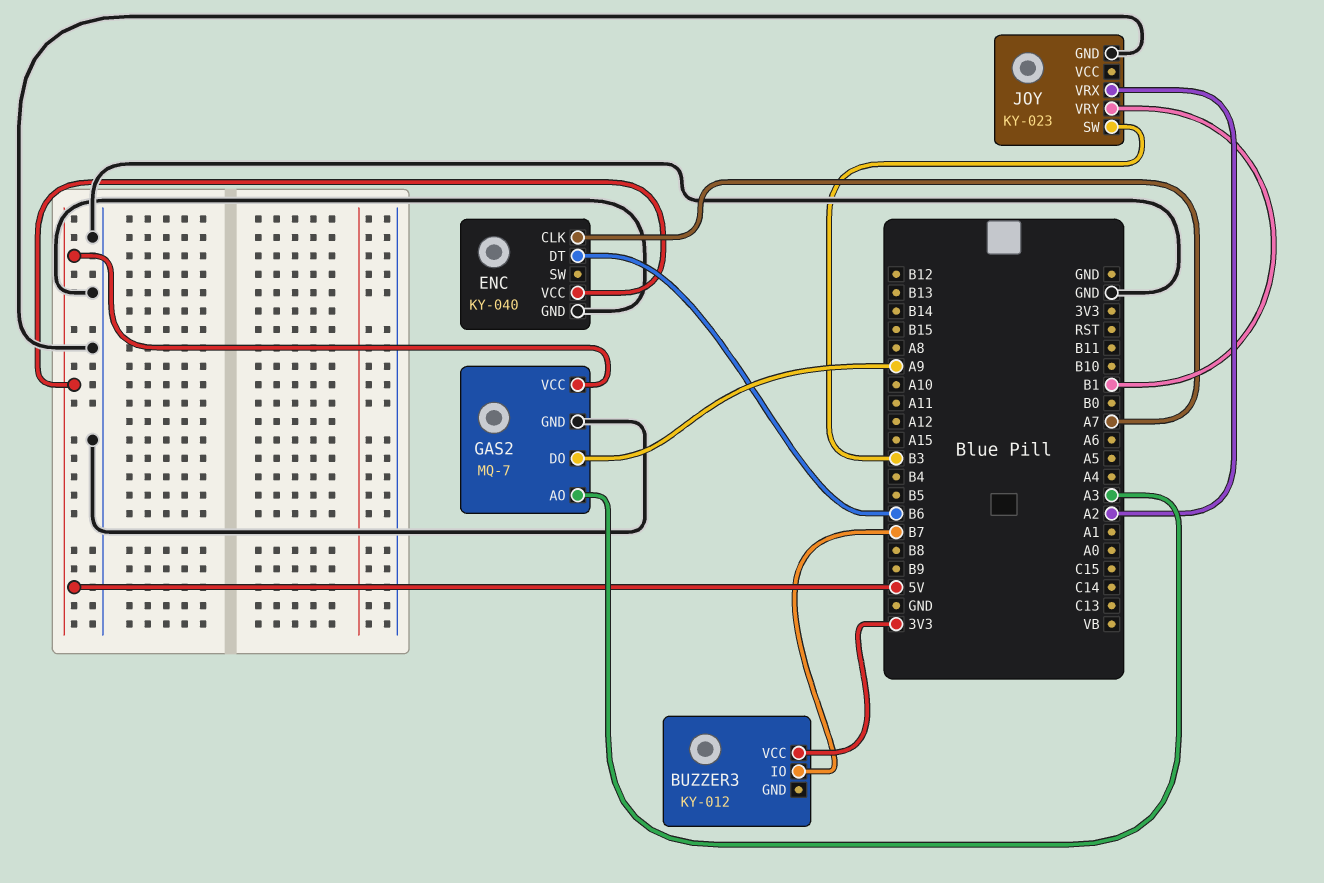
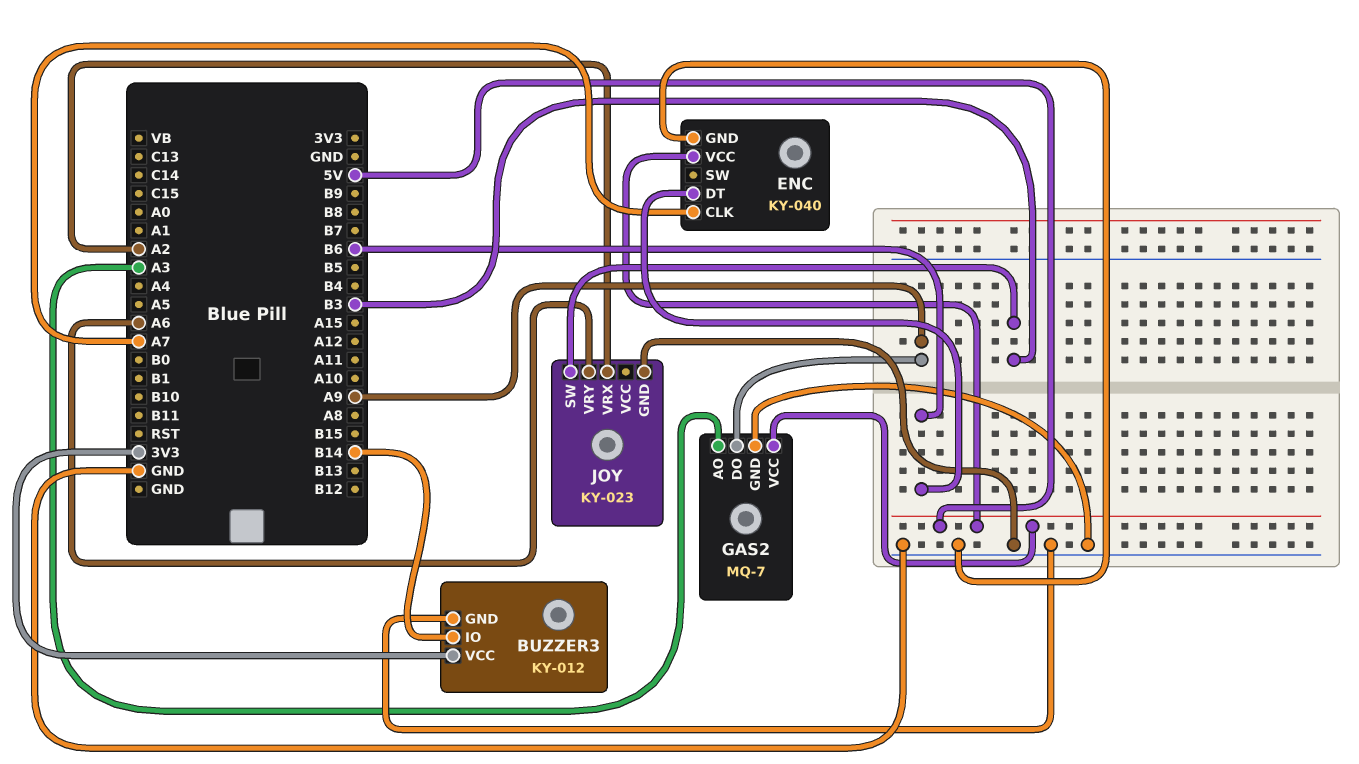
BUZZER3 pin GND: none -> GND
BUZZER3 pin IO: B7 -> B14
JOY pin VRY: B1 -> A6

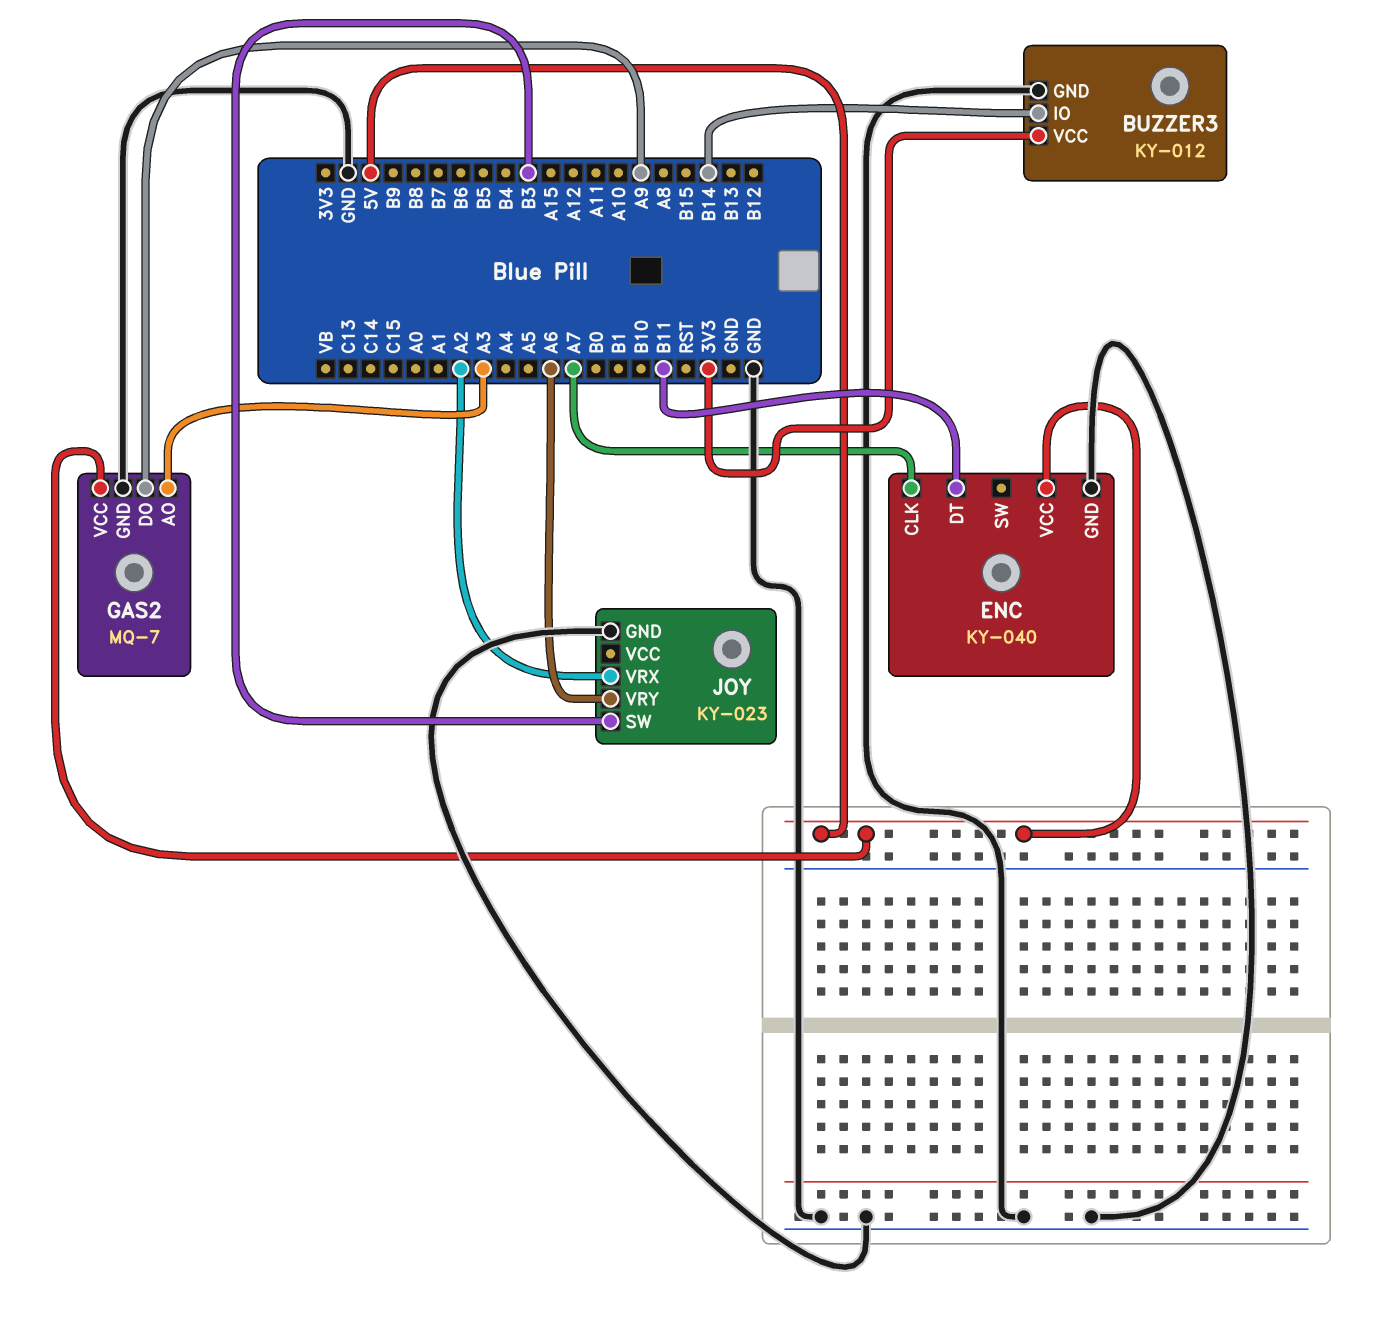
ENC pin DT: B6 -> B11

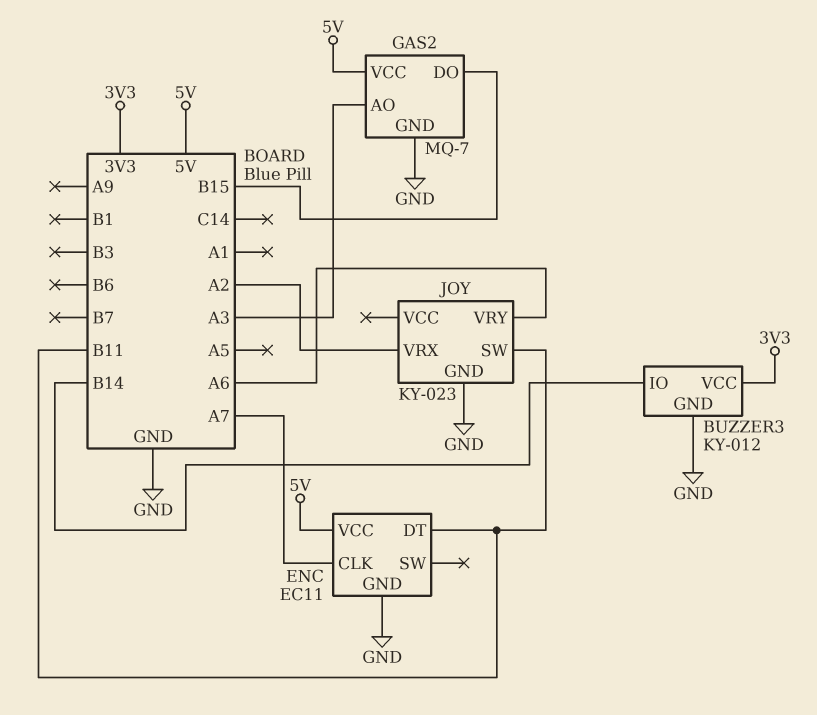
ENC: KY-040 -> EC11
GAS2 pin DO: A9 -> B15
JOY pin SW: B3 -> B11

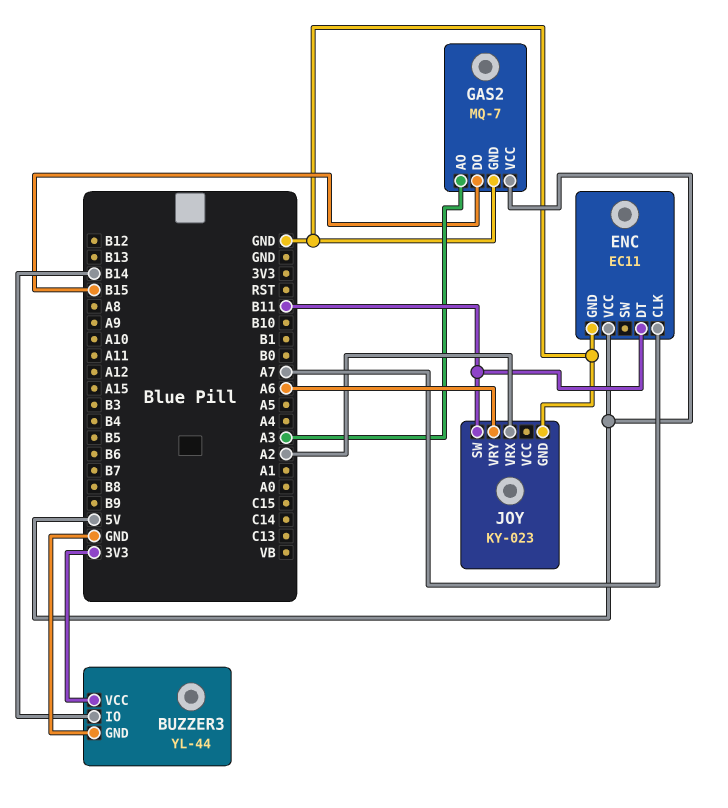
BUZZER3: KY-012 -> YL-44

